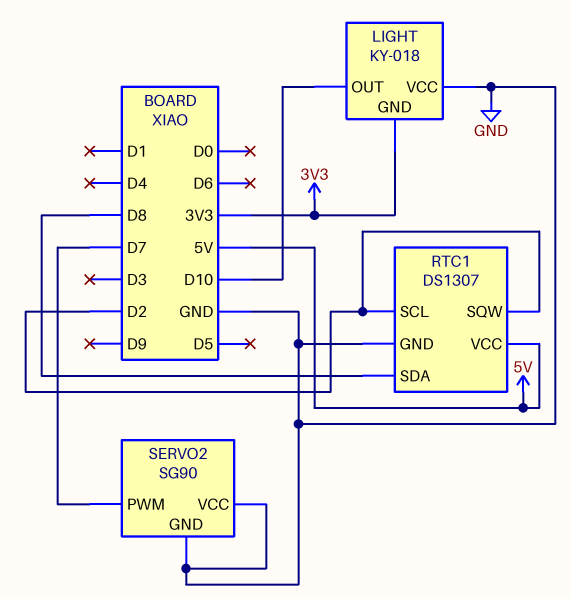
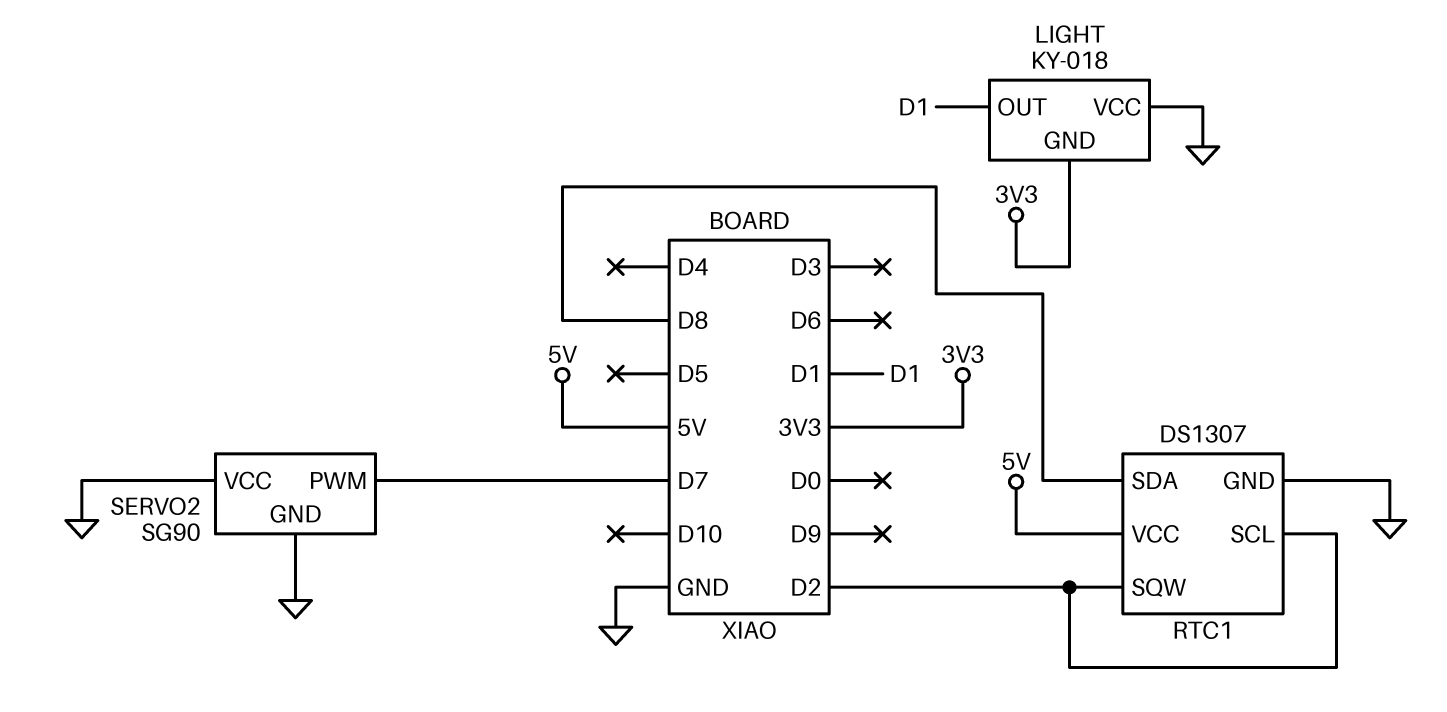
LIGHT pin OUT: D10 -> D1

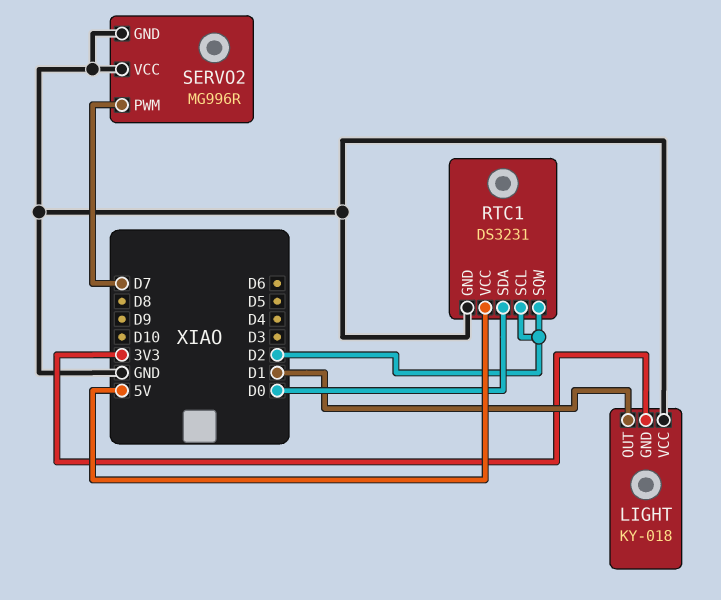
RTC1: DS1307 -> DS3231
RTC1 pin SDA: D8 -> D0
SERVO2: SG90 -> MG996R

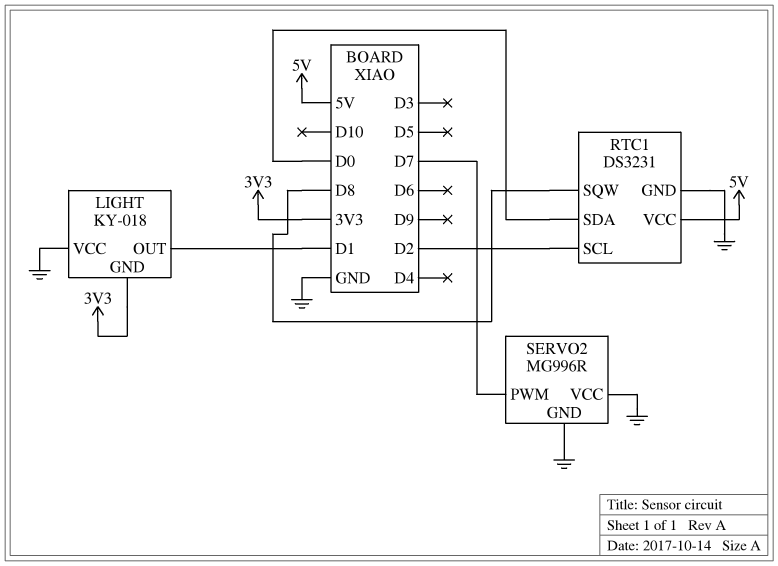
RTC1 pin SQW: D2 -> D8

